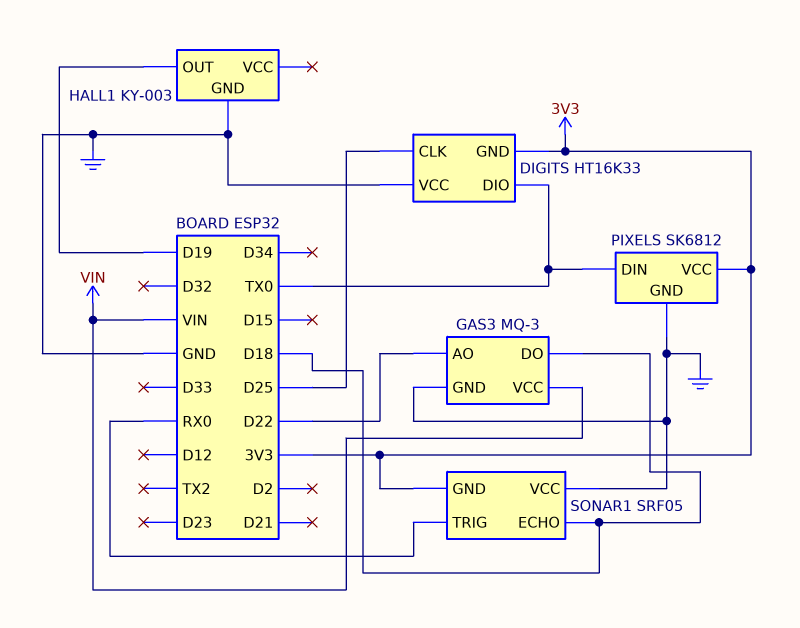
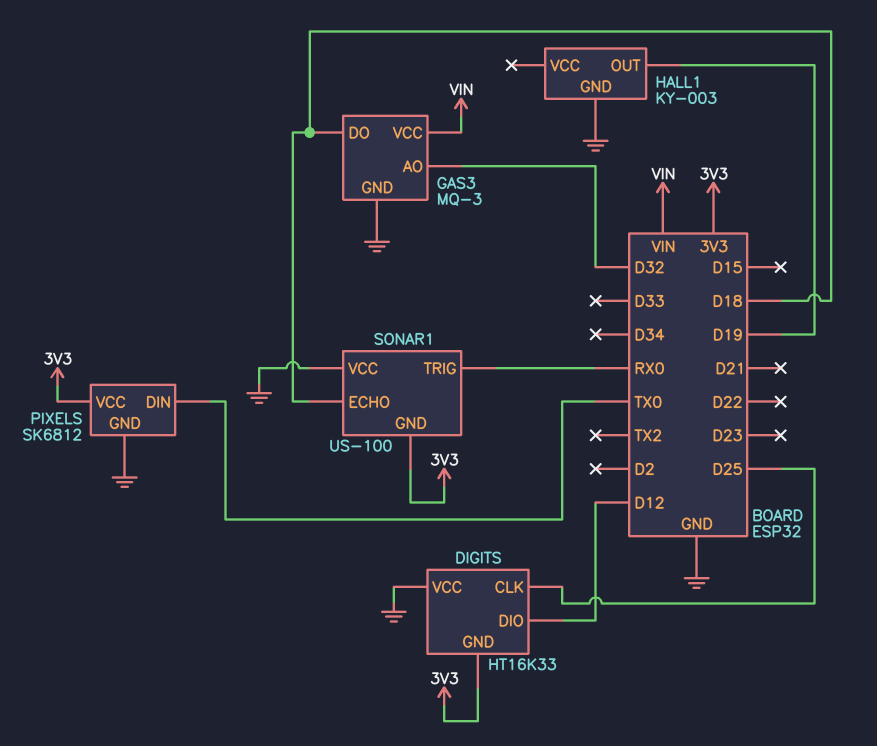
DIGITS pin DIO: TX0 -> D12
GAS3 pin AO: D22 -> D32
SONAR1: SRF05 -> US-100

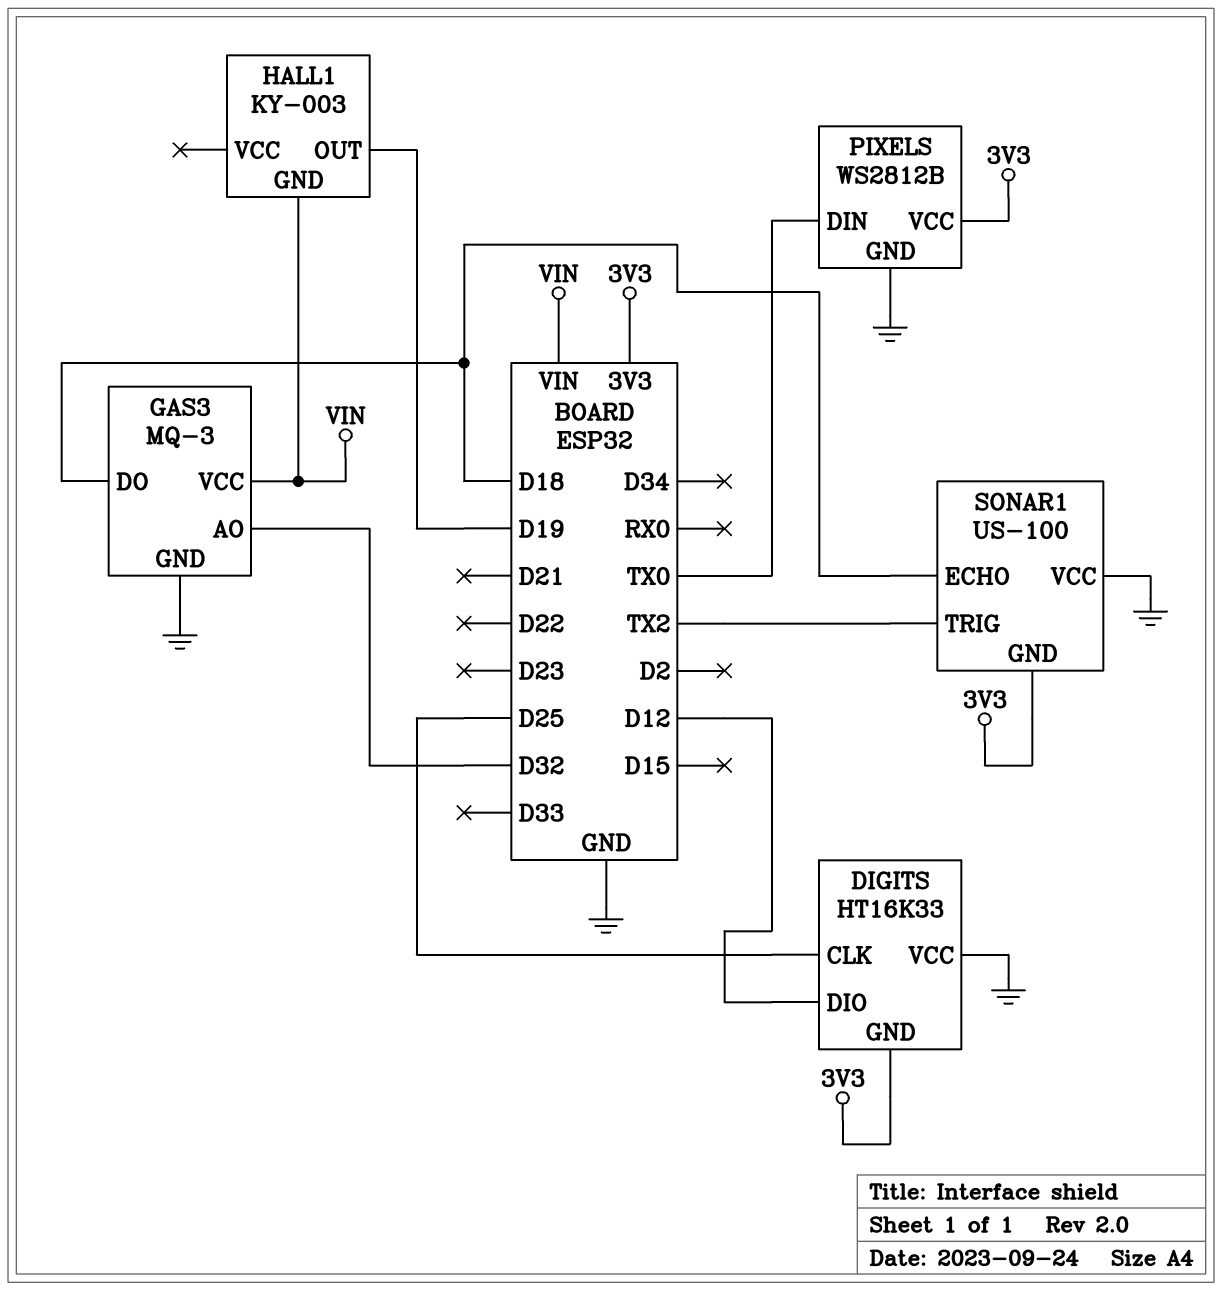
HALL1 pin GND: GND -> VIN
PIXELS: SK6812 -> WS2812B
SONAR1 pin TRIG: RX0 -> TX2

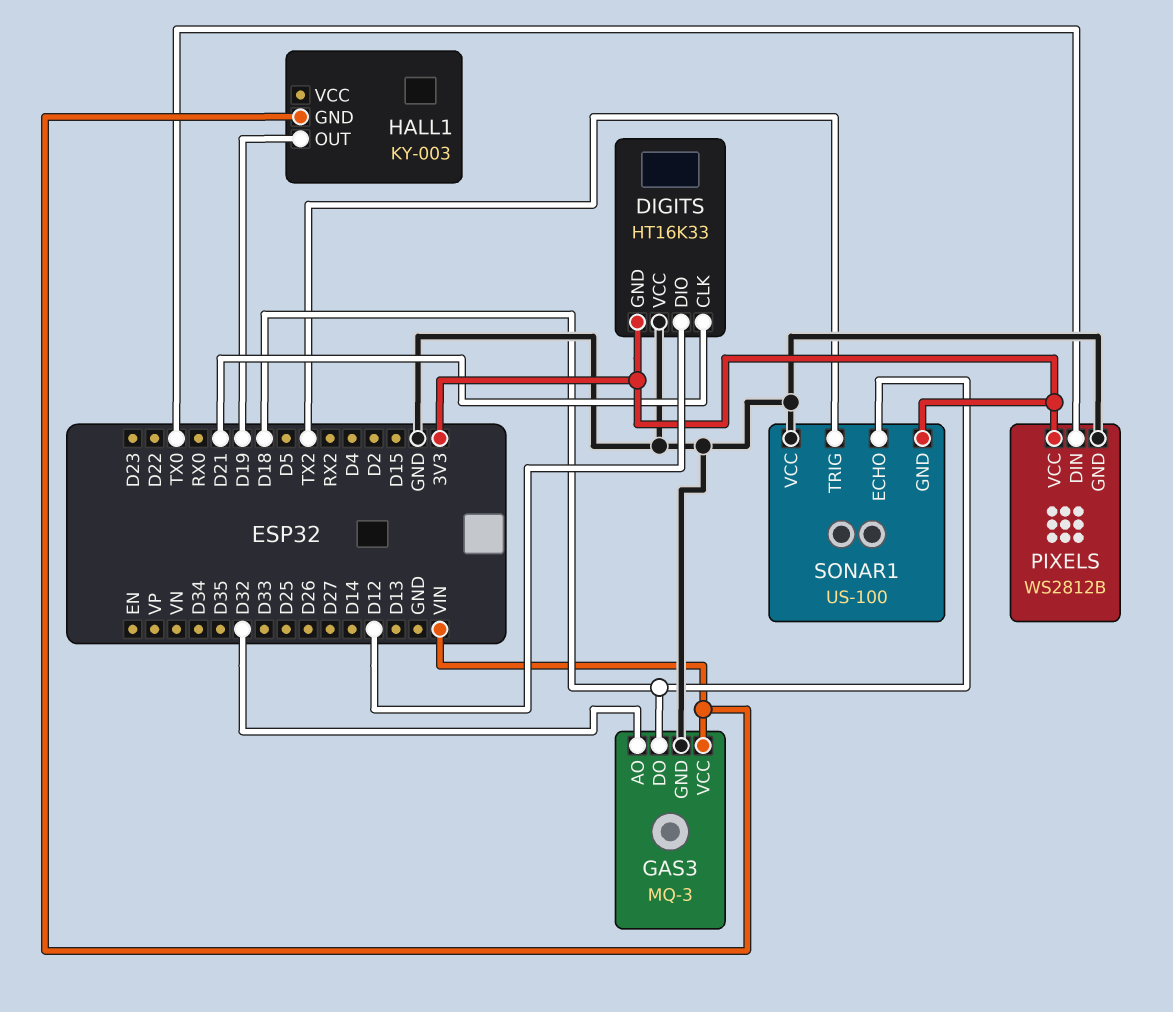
DIGITS pin CLK: D25 -> D21

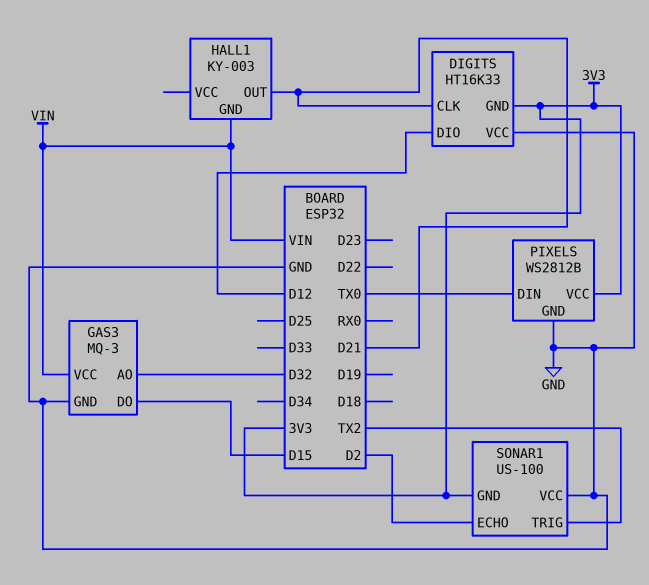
GAS3 pin DO: D18 -> D15
HALL1 pin OUT: D19 -> D21
SONAR1 pin ECHO: D18 -> D2

